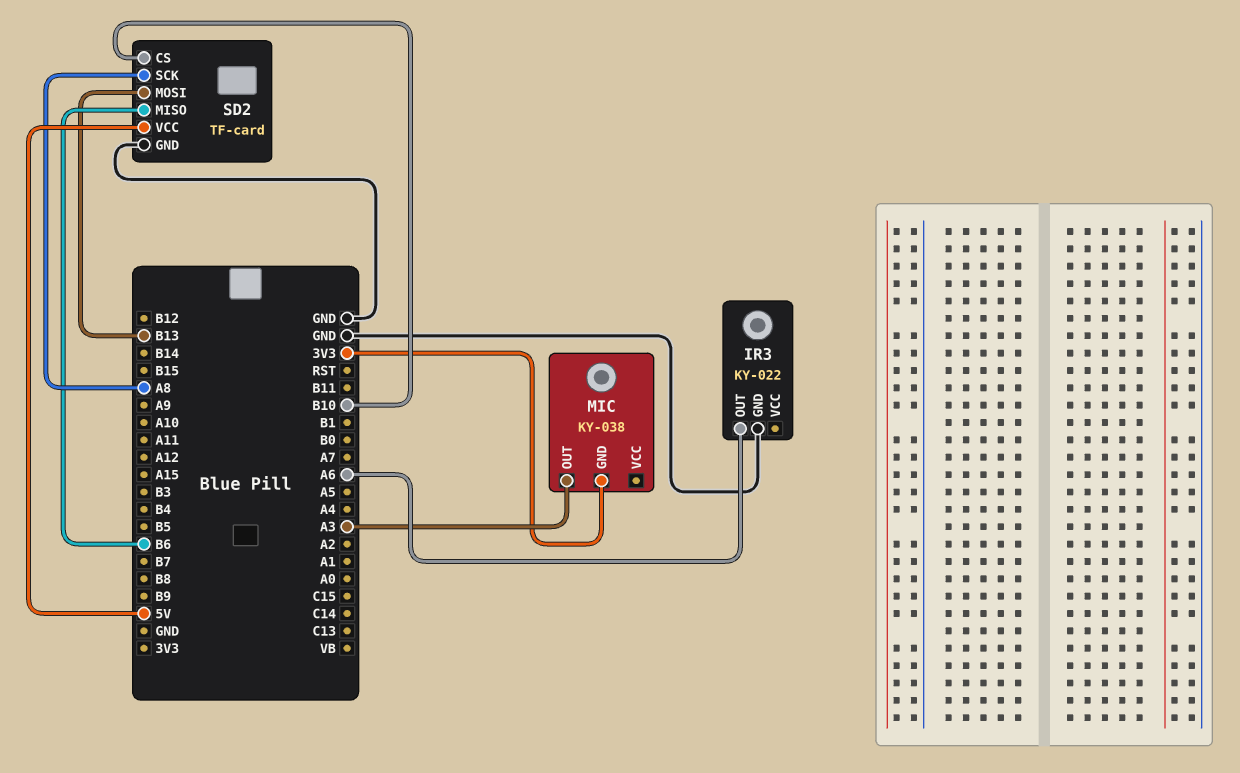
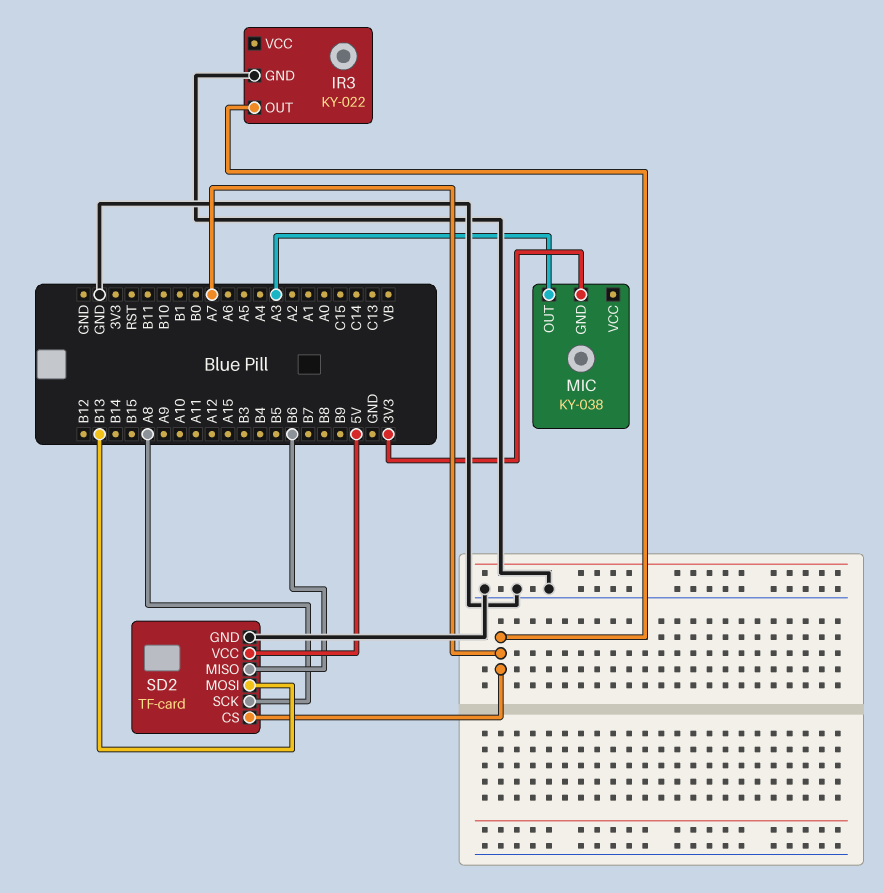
IR3 pin OUT: A6 -> A7
SD2 pin CS: B10 -> A7

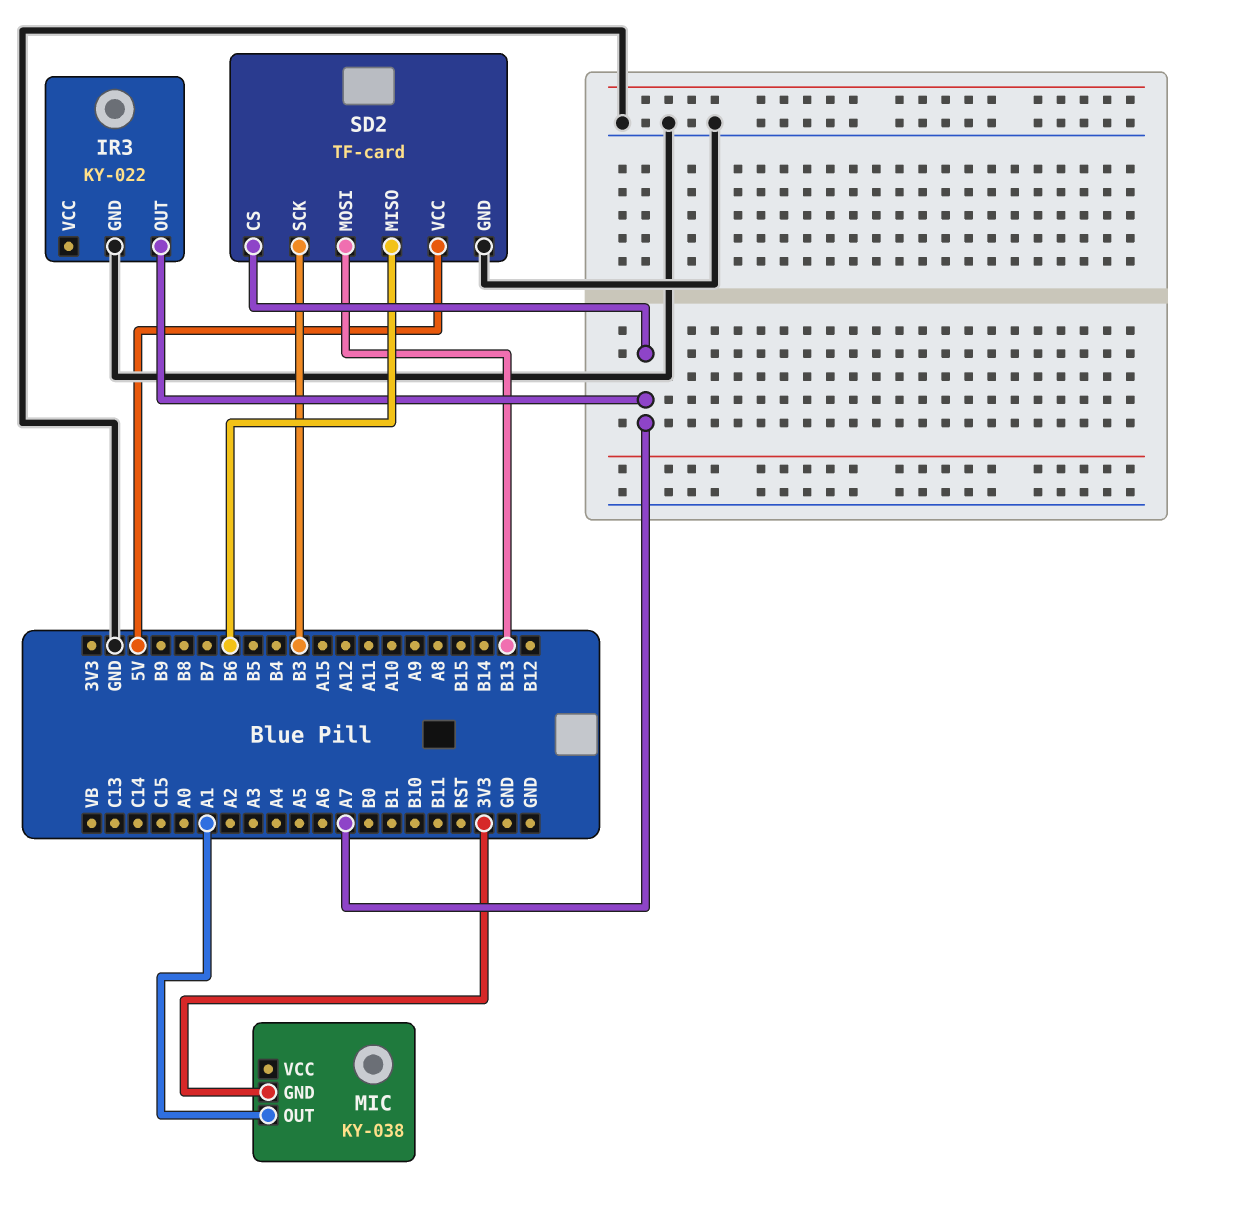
MIC pin OUT: A3 -> A1
SD2 pin SCK: A8 -> B3

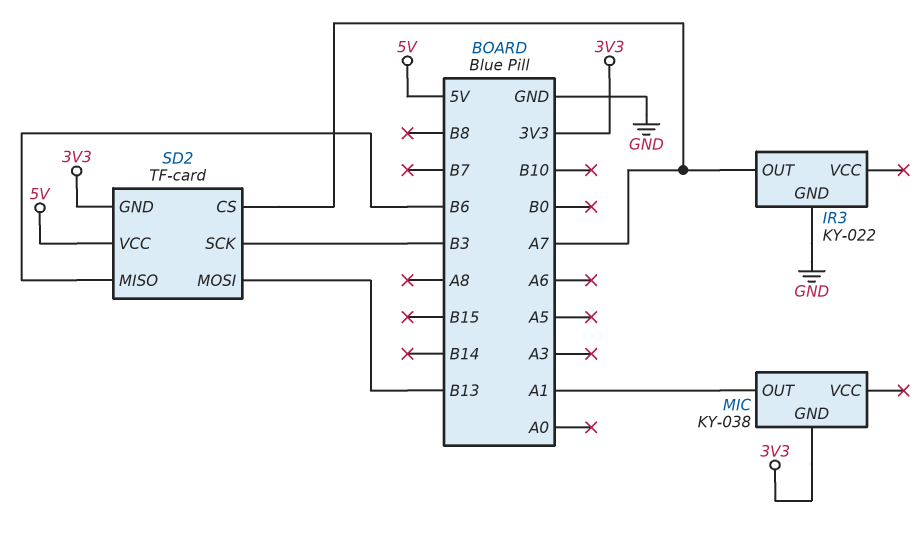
SD2 pin GND: GND -> 3V3

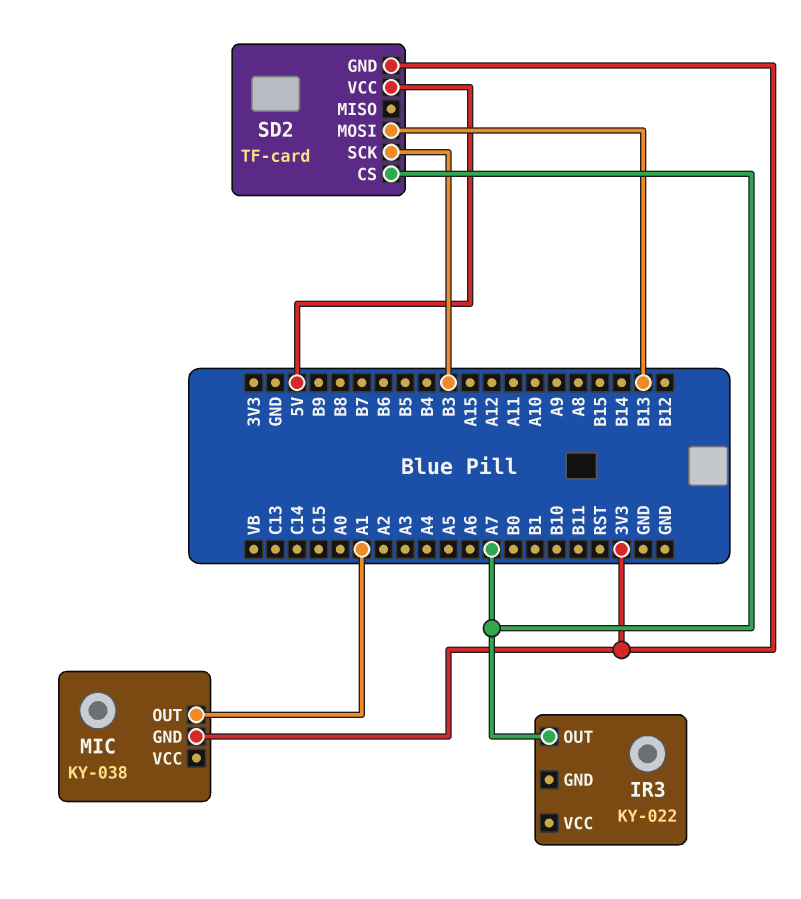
IR3 pin GND: GND -> none
SD2 pin MISO: B6 -> none

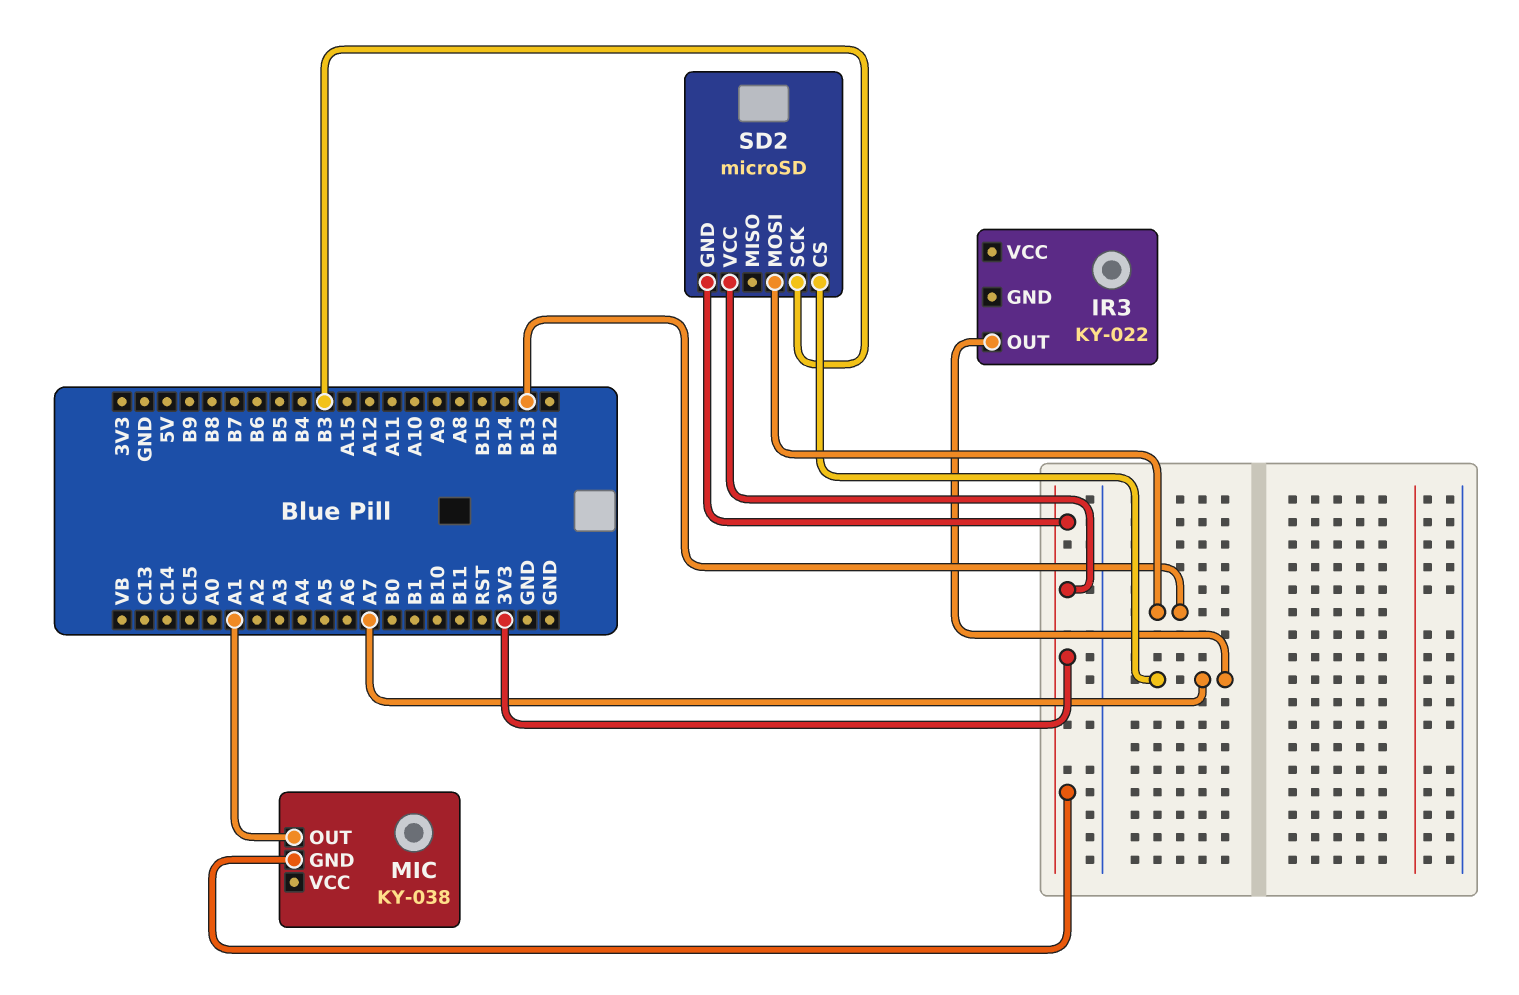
SD2: TF-card -> microSD
SD2 pin VCC: 5V -> 3V3

